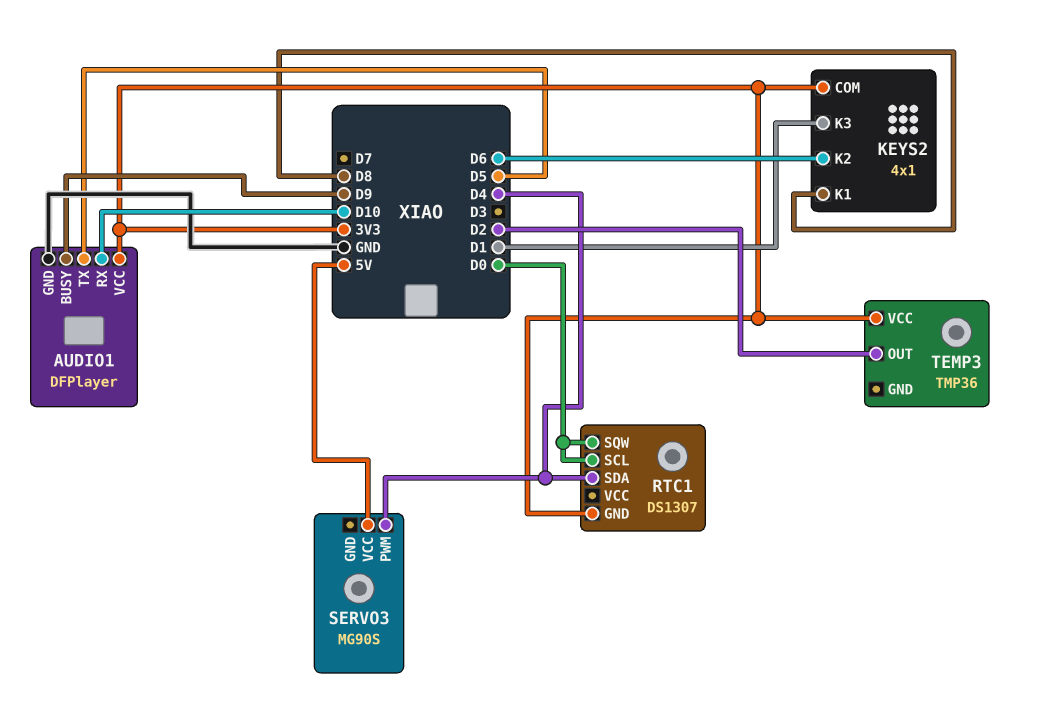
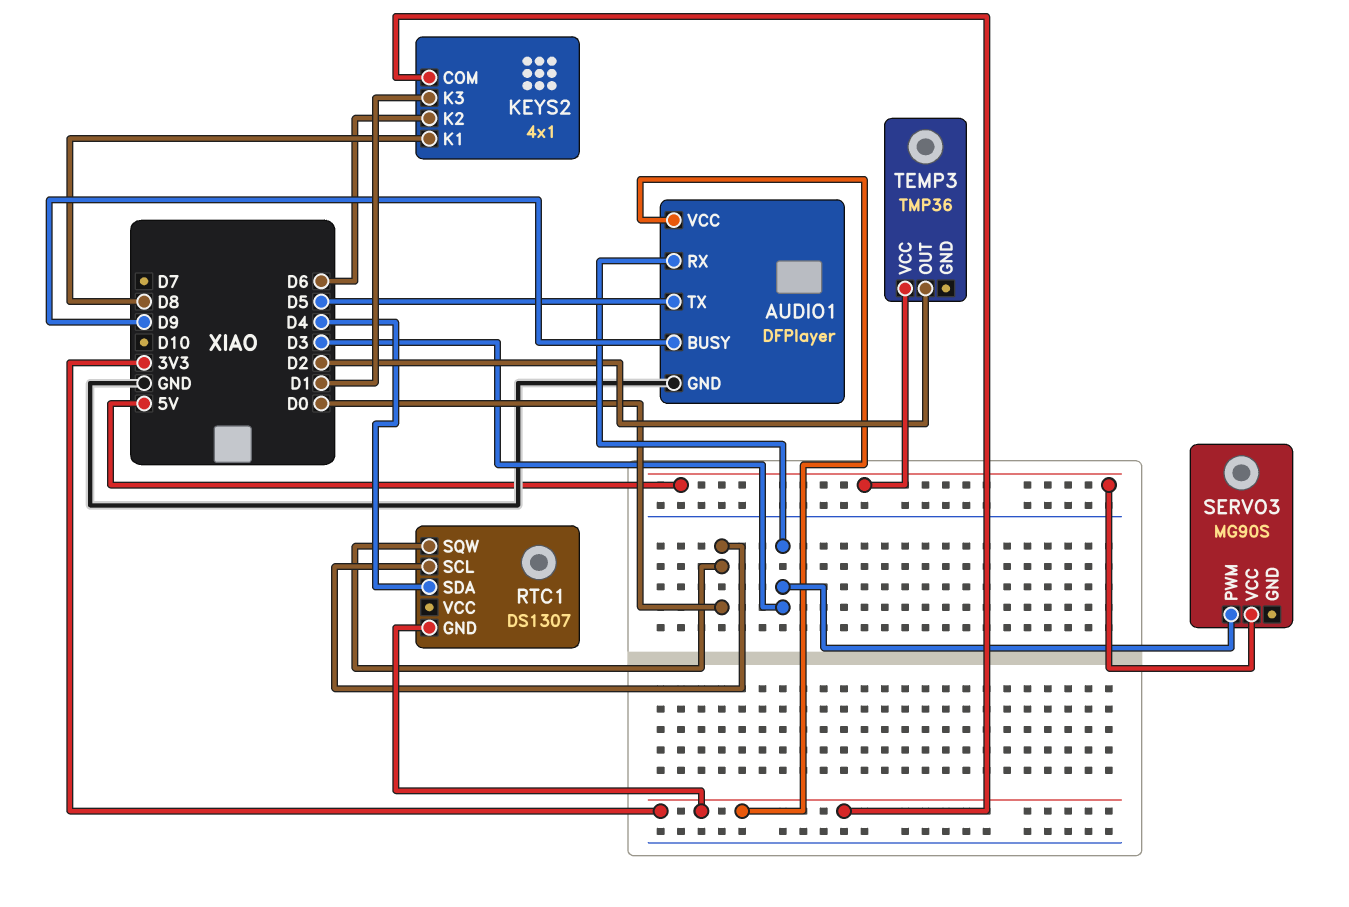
AUDIO1 pin RX: D10 -> D3
SERVO3 pin PWM: D4 -> D3
TEMP3 pin VCC: 3V3 -> 5V

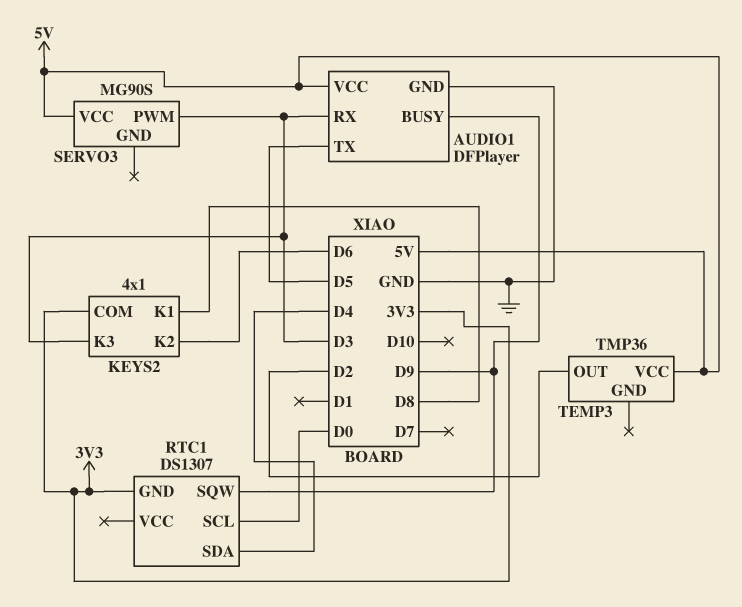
AUDIO1 pin VCC: 3V3 -> 5V
KEYS2 pin K3: D1 -> D3
RTC1 pin SQW: D0 -> D9

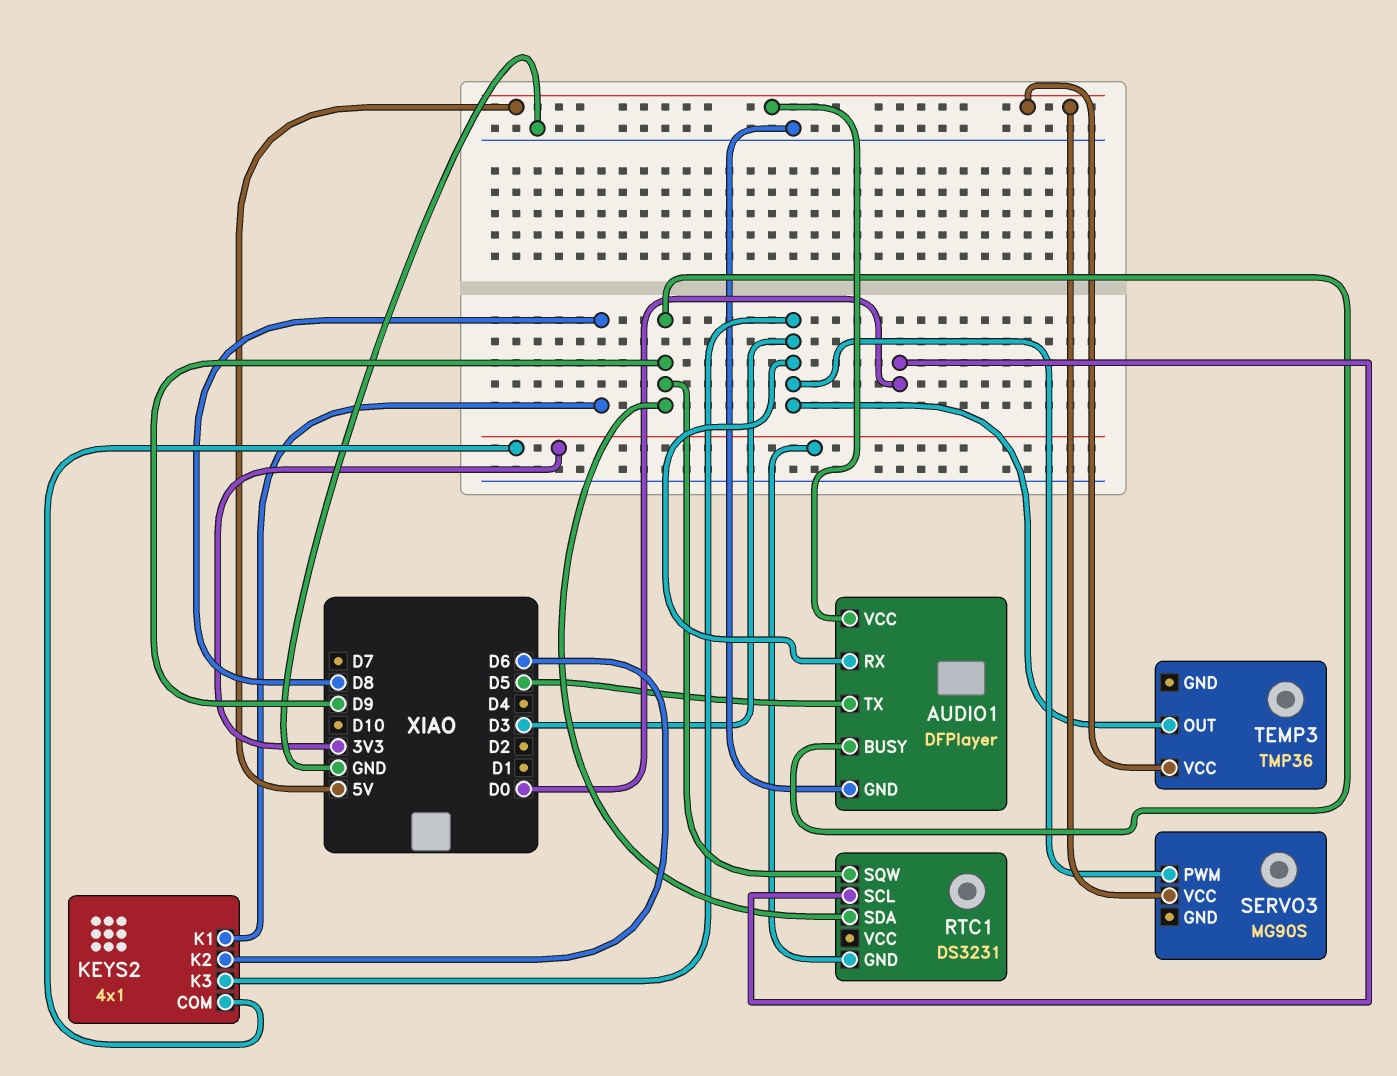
RTC1: DS1307 -> DS3231
RTC1 pin SDA: D4 -> D9
TEMP3 pin OUT: D2 -> D3

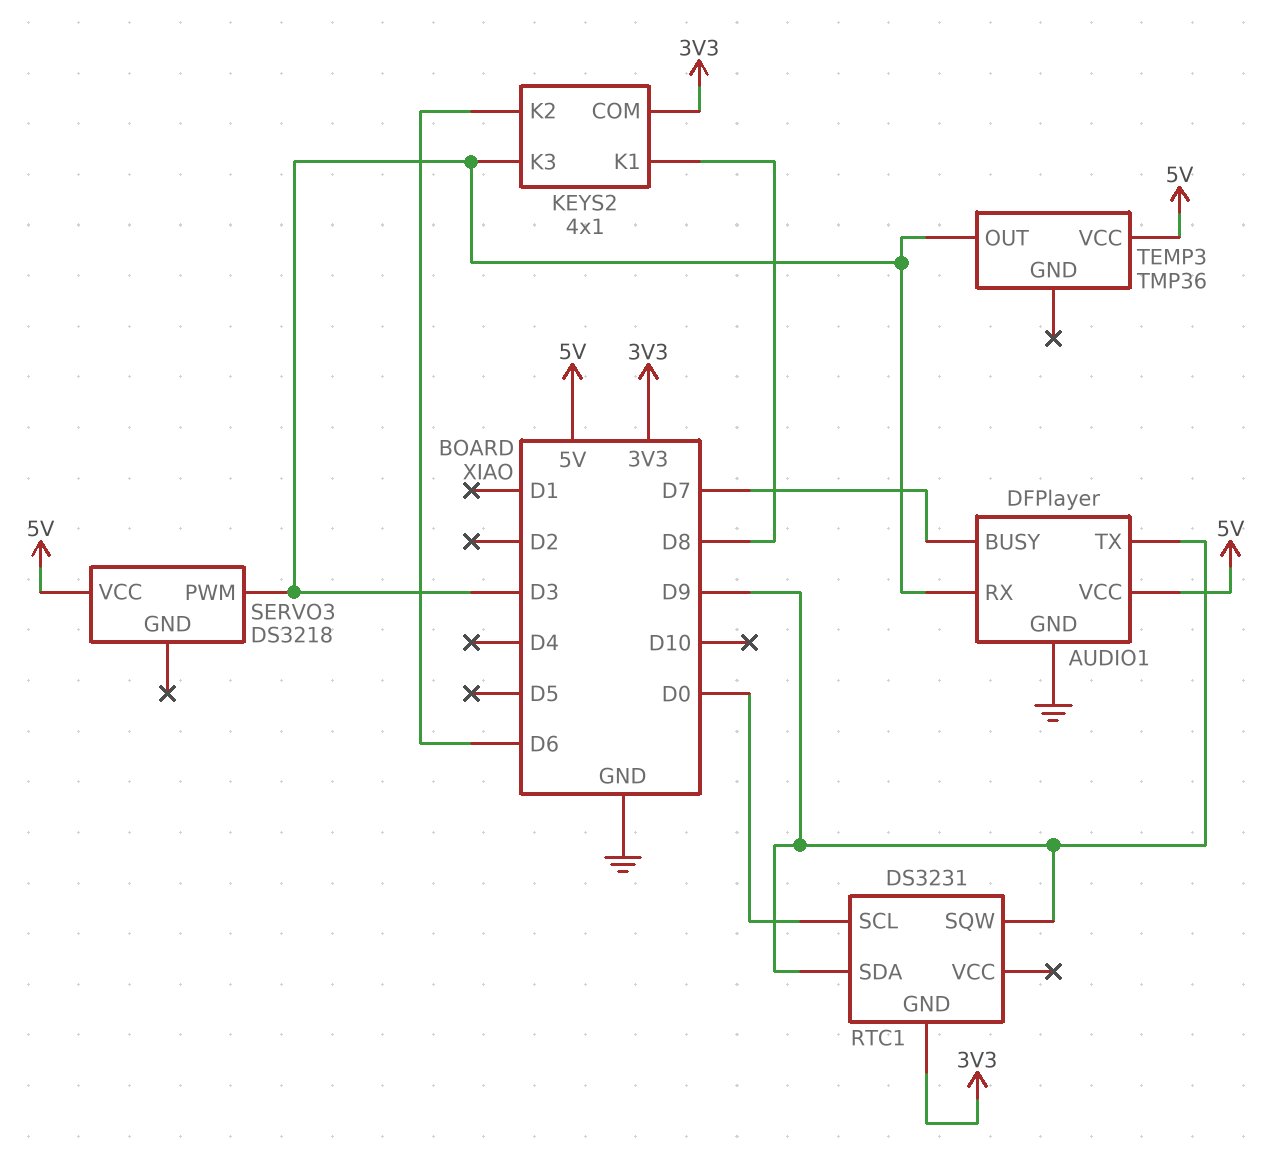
AUDIO1 pin BUSY: D9 -> D7
AUDIO1 pin TX: D5 -> D9
SERVO3: MG90S -> DS3218

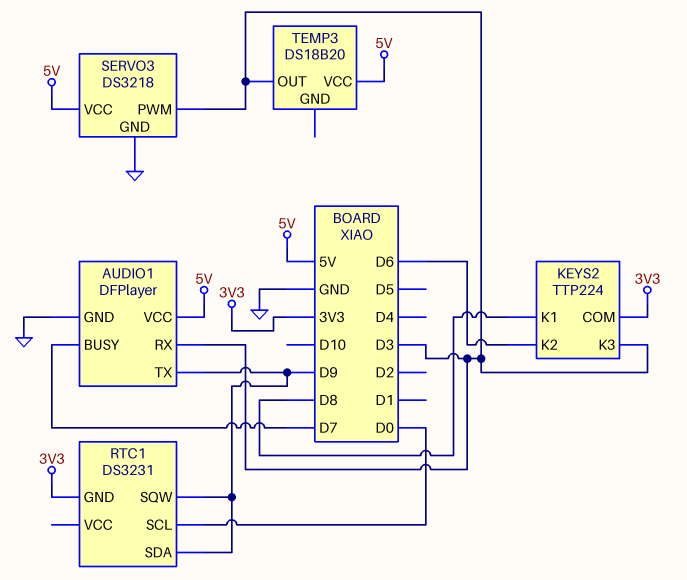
KEYS2: 4x1 -> TTP224
SERVO3 pin GND: none -> GND
TEMP3: TMP36 -> DS18B20

